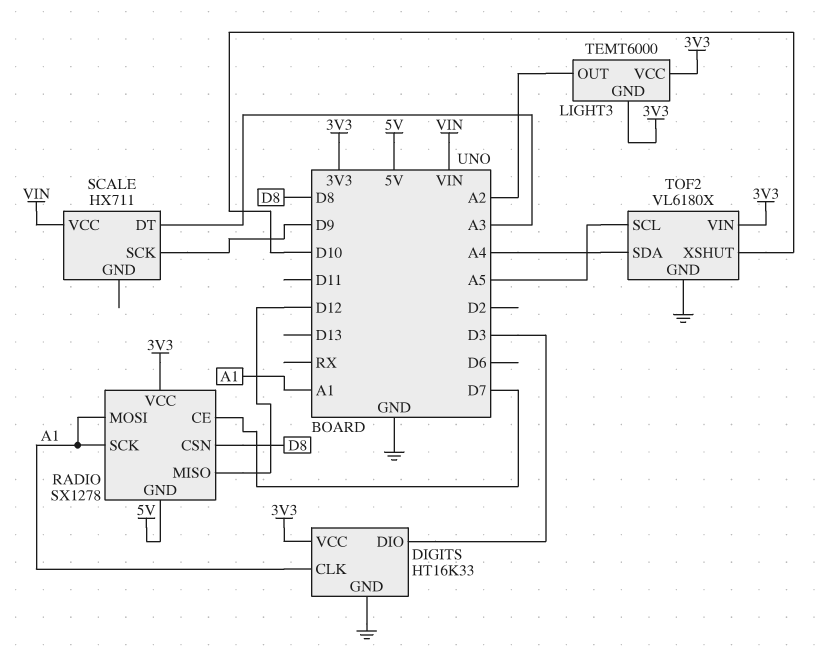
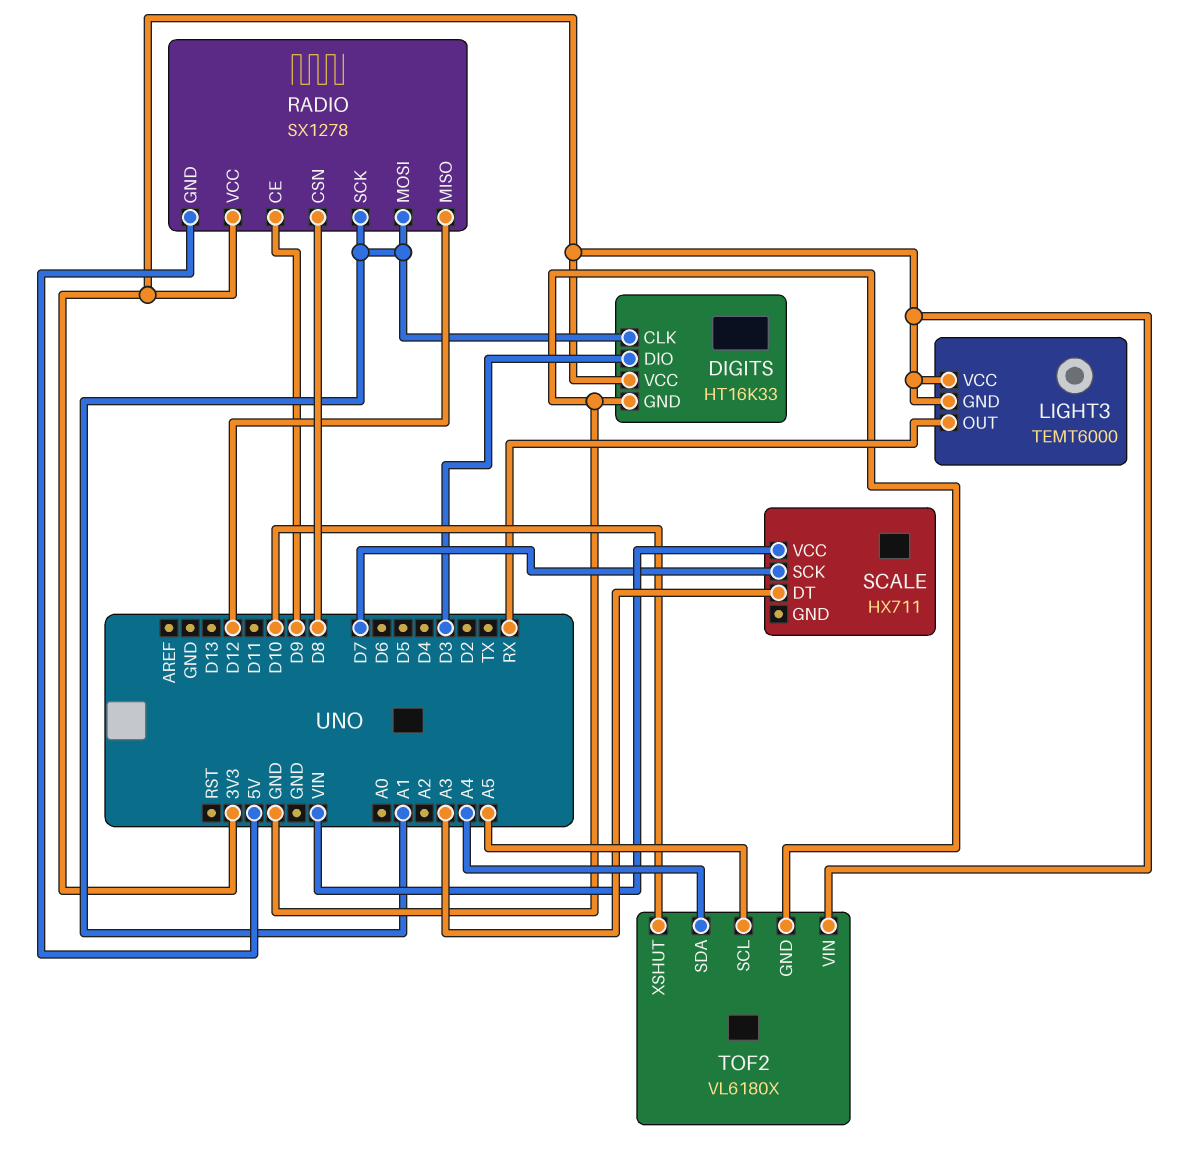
LIGHT3 pin OUT: A2 -> RX
RADIO pin CE: D7 -> D9
SCALE pin SCK: D9 -> D7

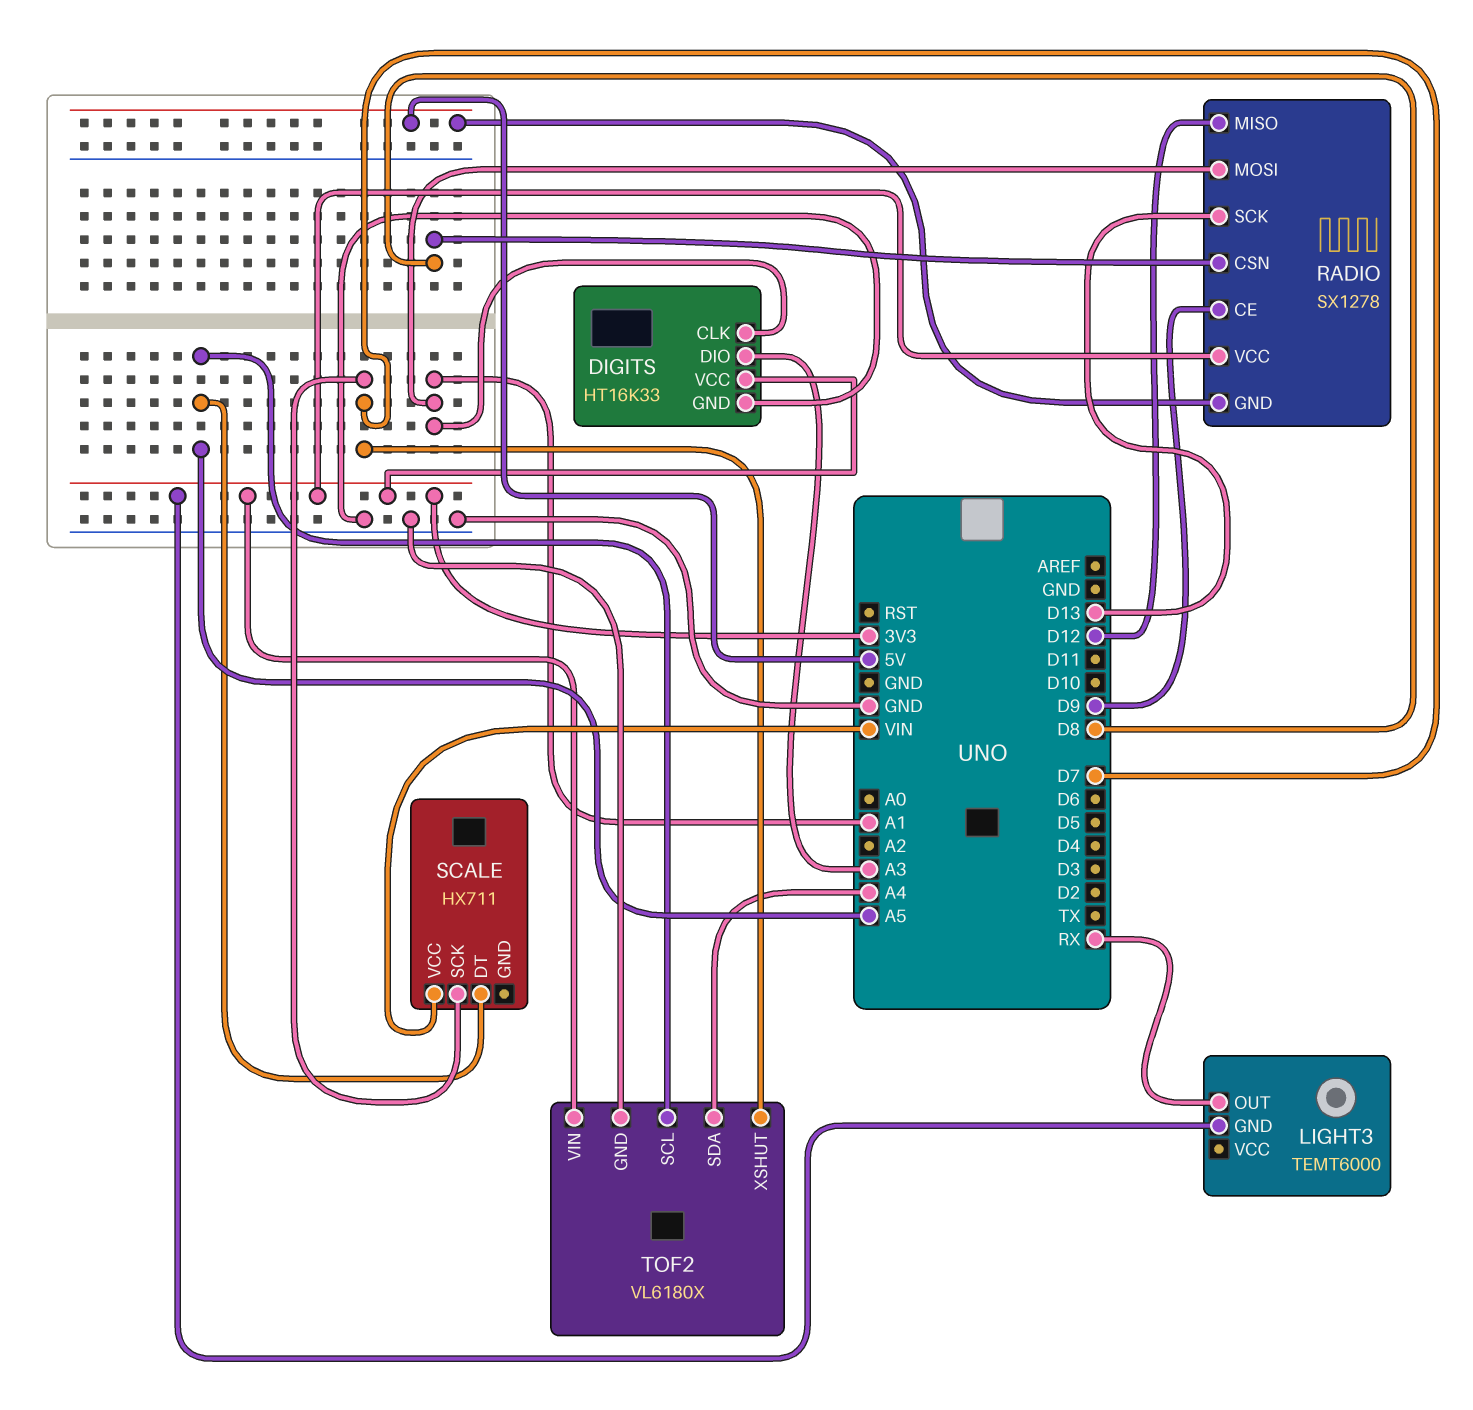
DIGITS pin DIO: D3 -> A3
LIGHT3 pin VCC: 3V3 -> none
RADIO pin SCK: A1 -> D13
SCALE pin DT: A3 -> A5
TOF2 pin XSHUT: D10 -> D7

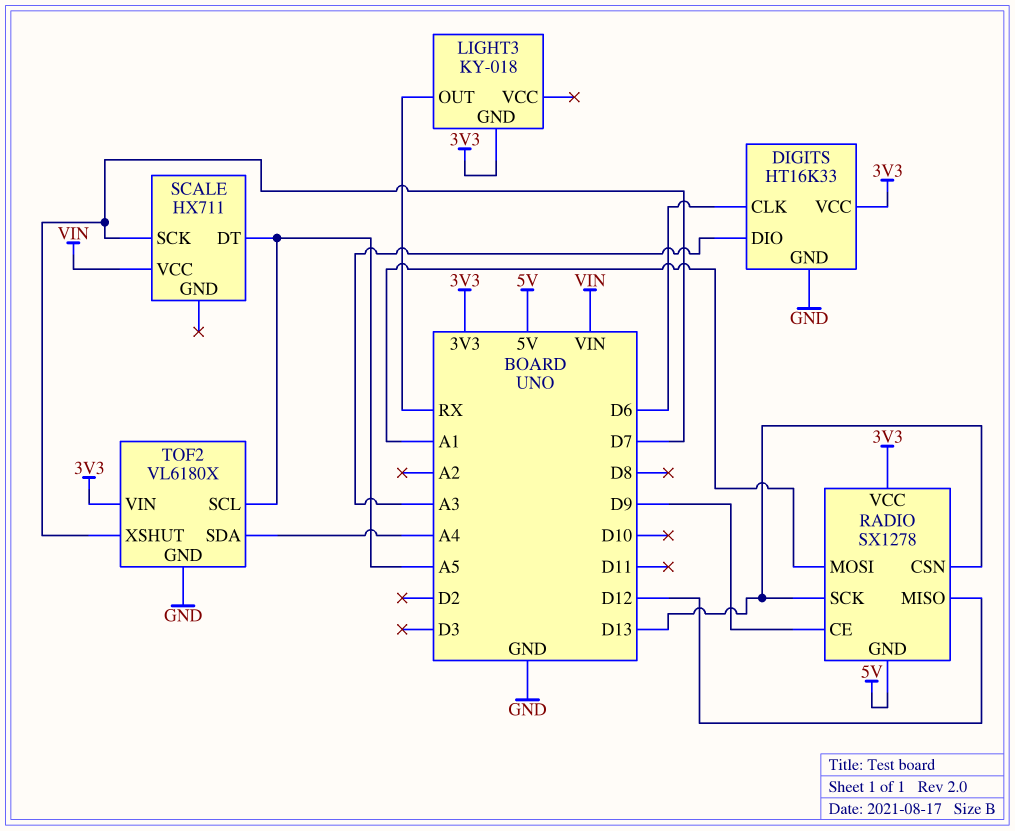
DIGITS pin CLK: A1 -> D6
LIGHT3: TEMT6000 -> KY-018
RADIO pin CSN: D8 -> D13

